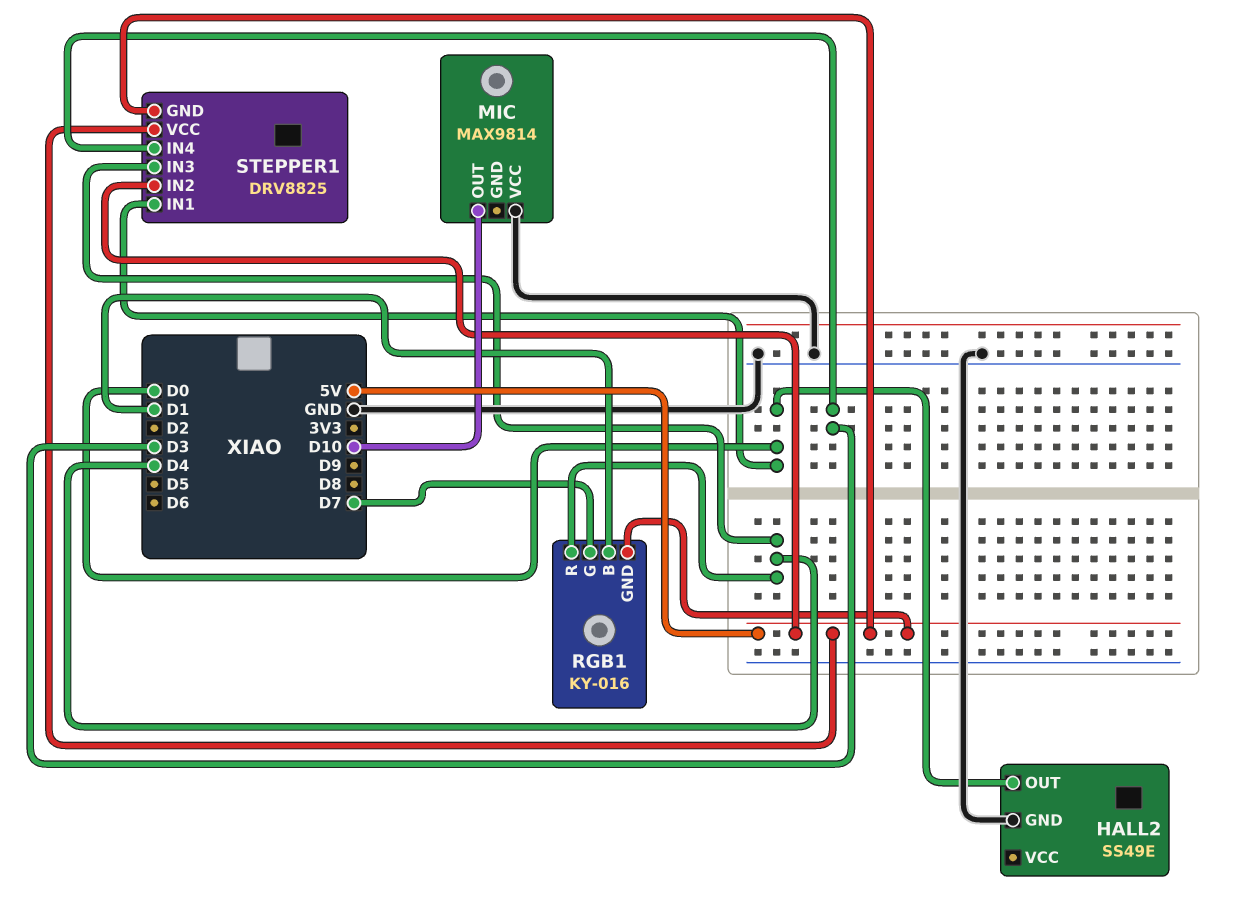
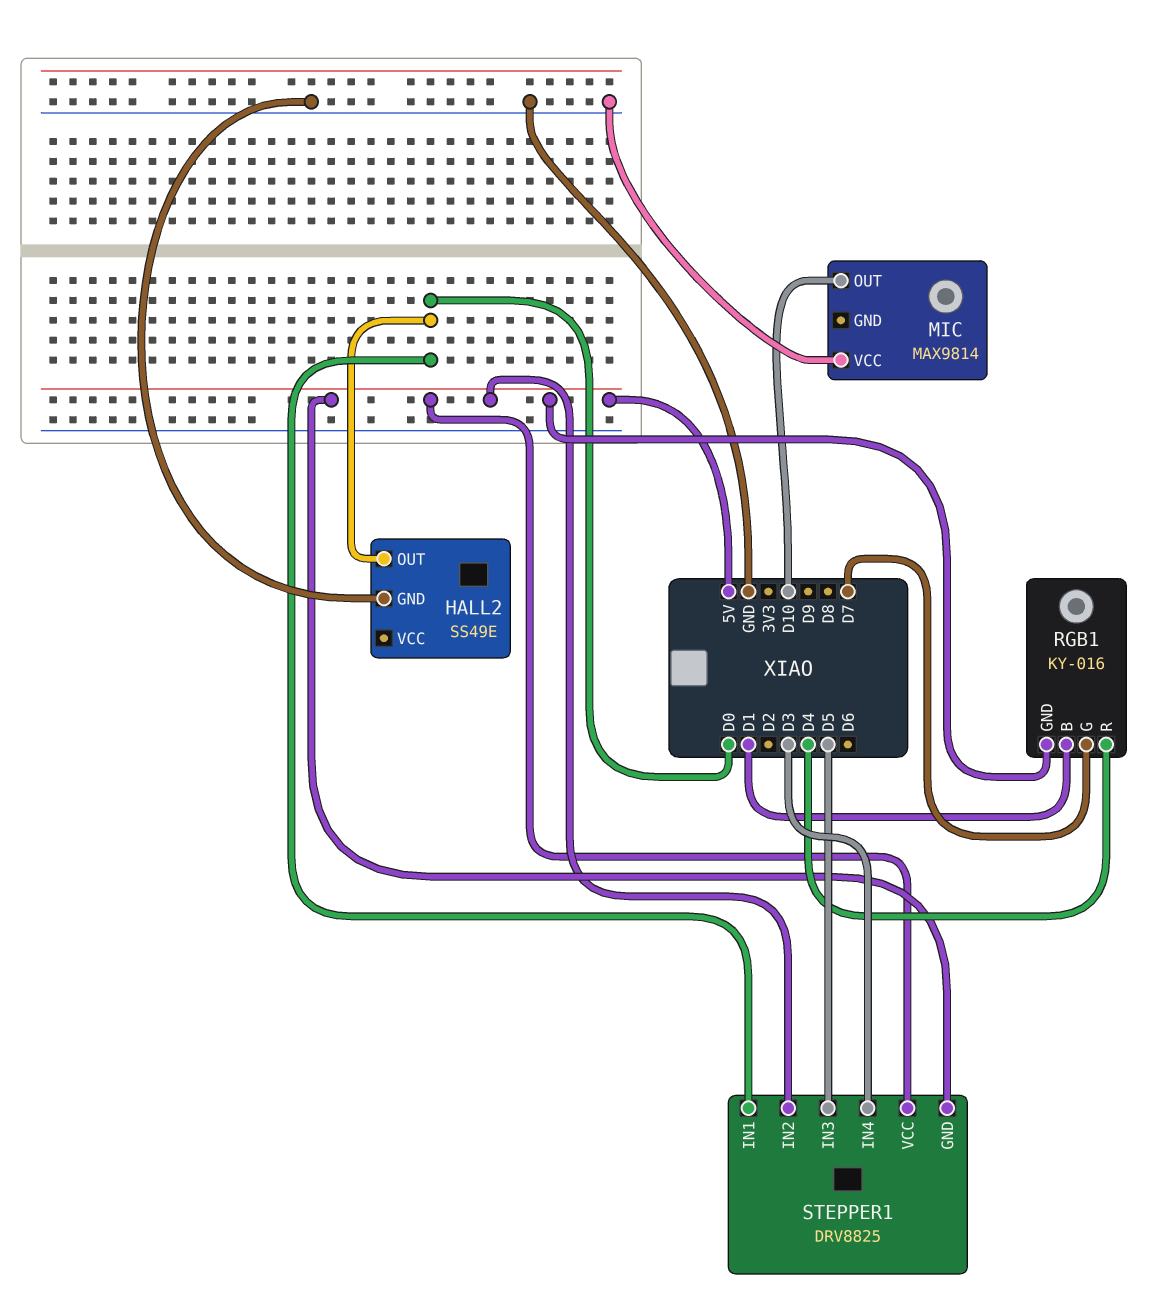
STEPPER1 pin IN3: D4 -> D5

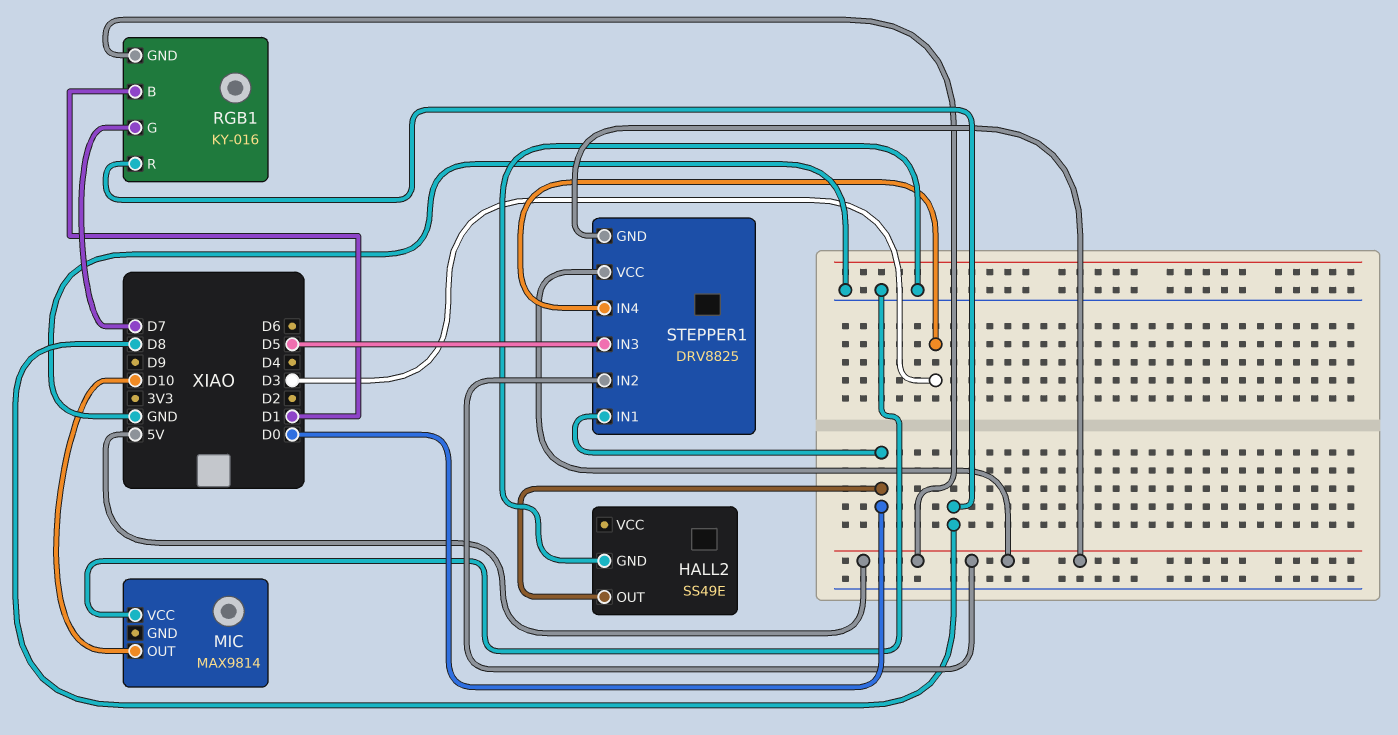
RGB1 pin R: D4 -> D8

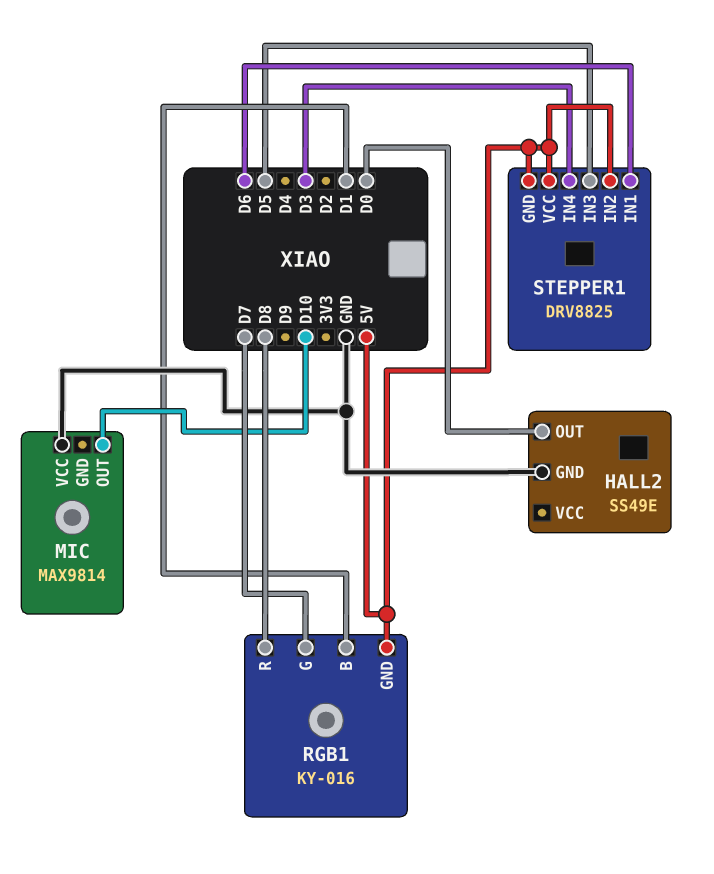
STEPPER1 pin IN1: D0 -> D6

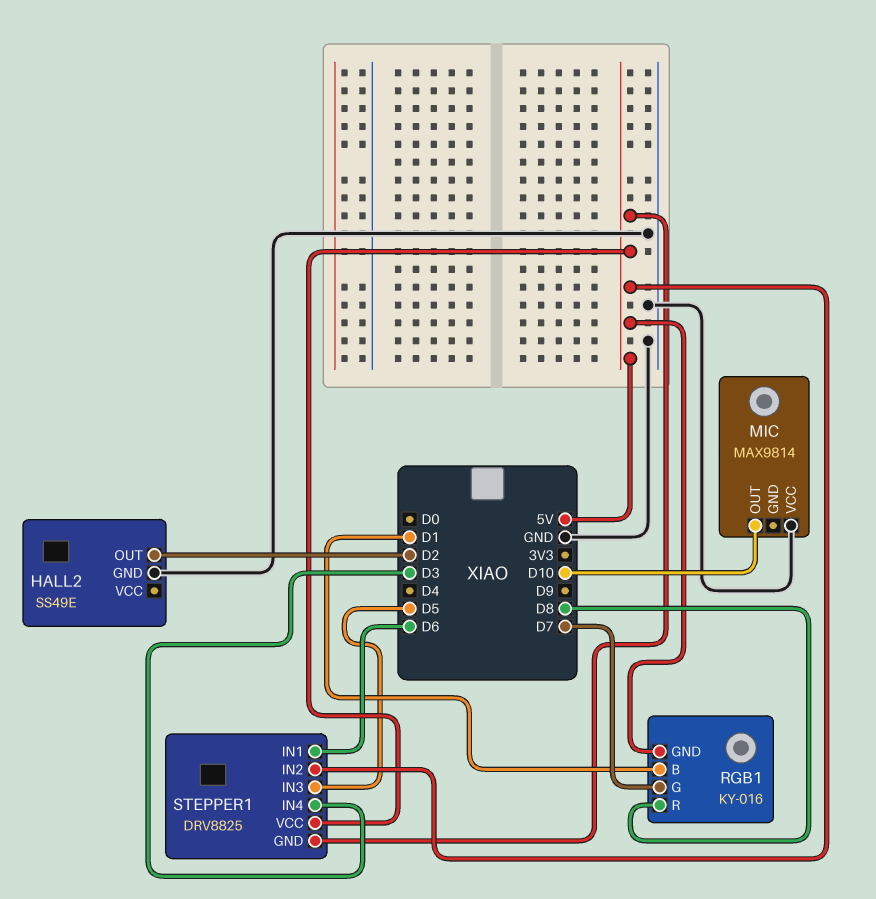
HALL2 pin OUT: D0 -> D2

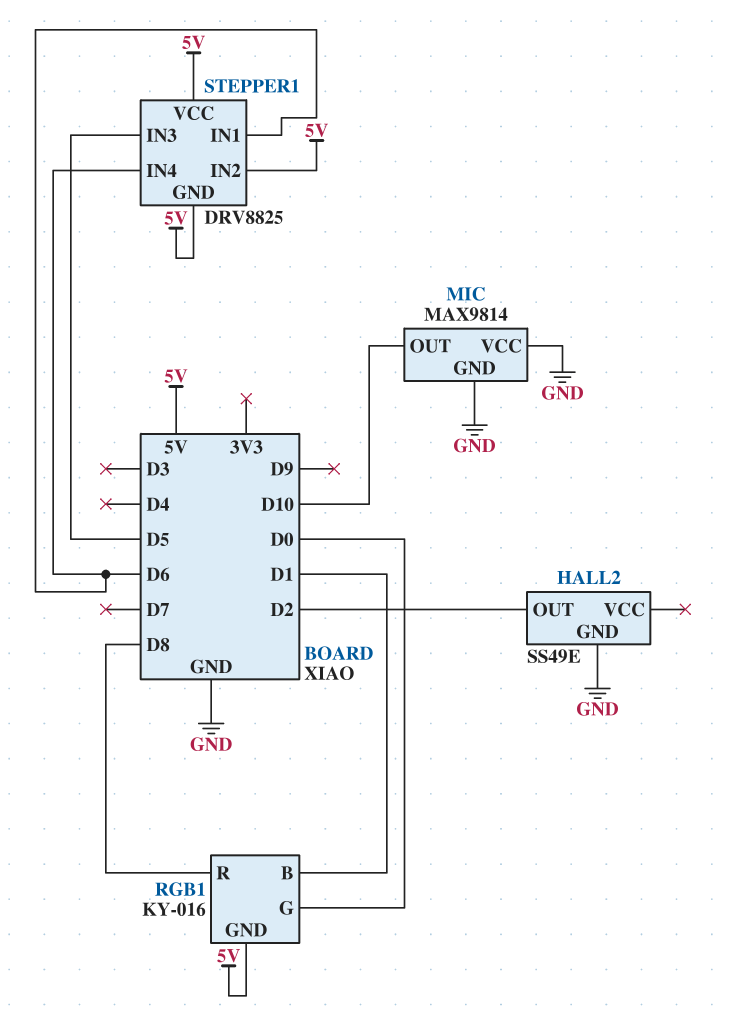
MIC pin GND: none -> GND
RGB1 pin G: D7 -> D0
STEPPER1 pin IN4: D3 -> D6

